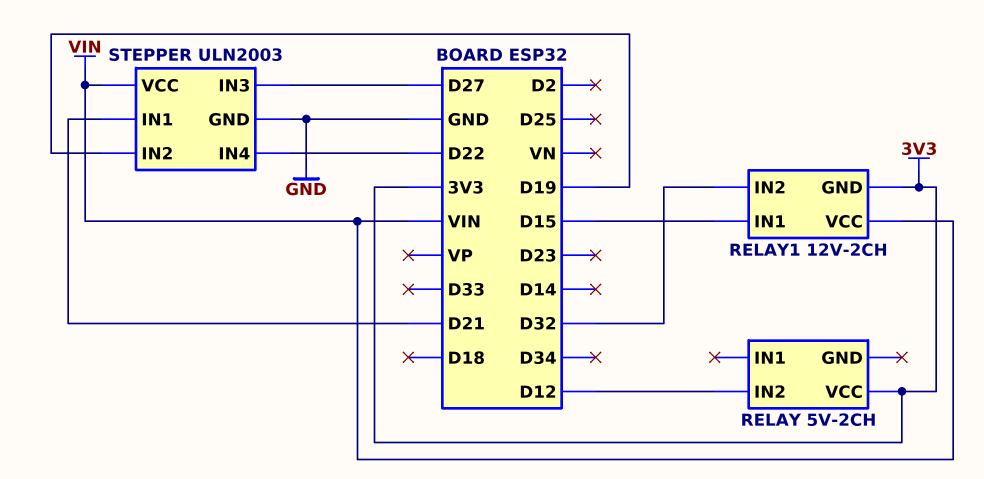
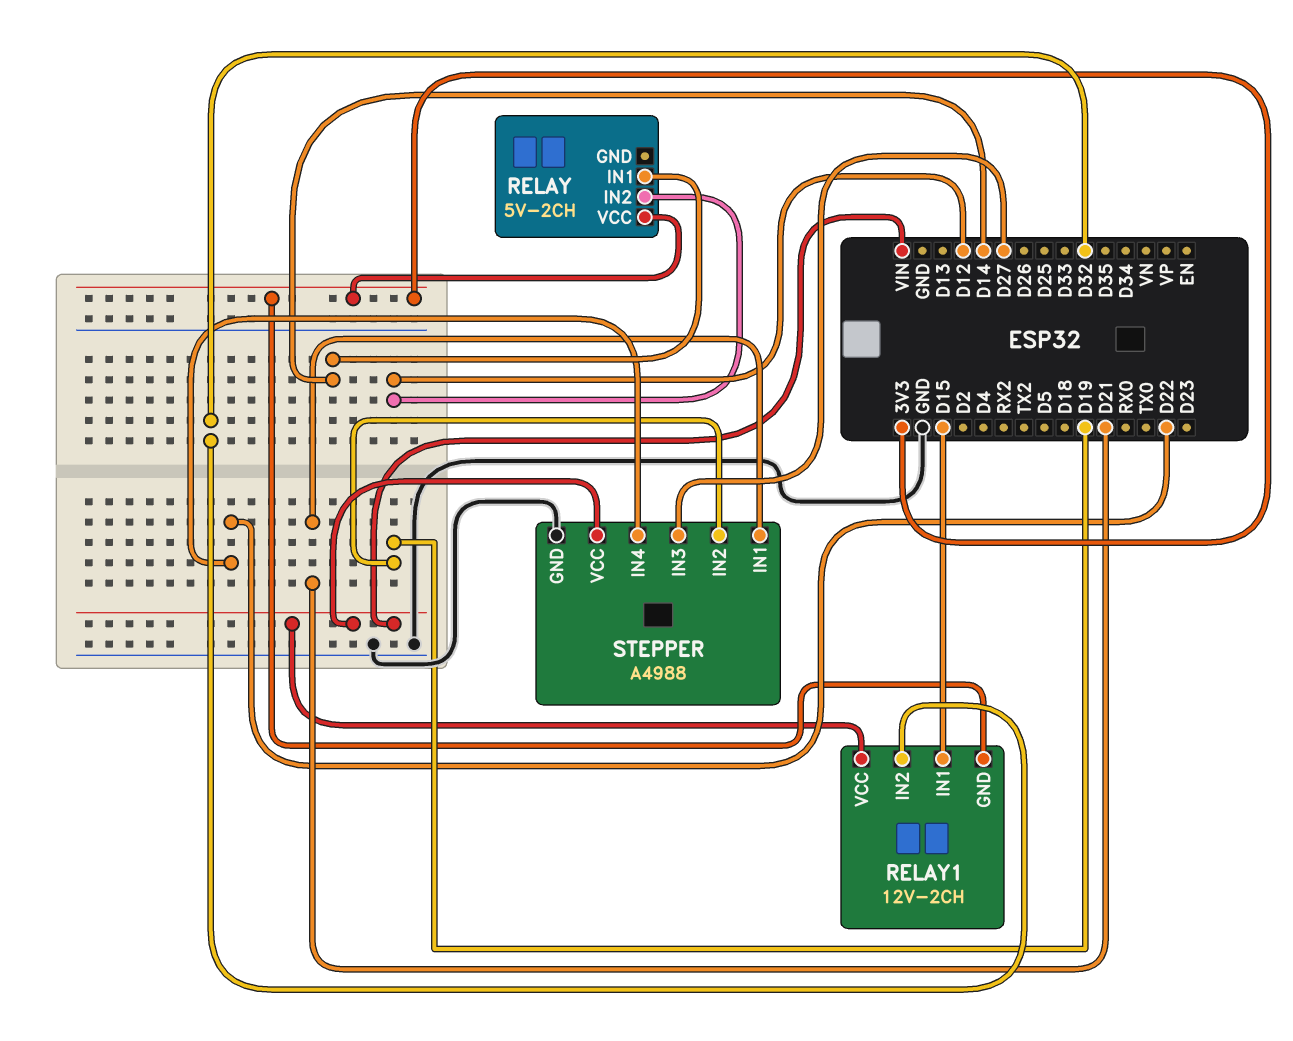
RELAY pin IN1: none -> D14
STEPPER: ULN2003 -> A4988

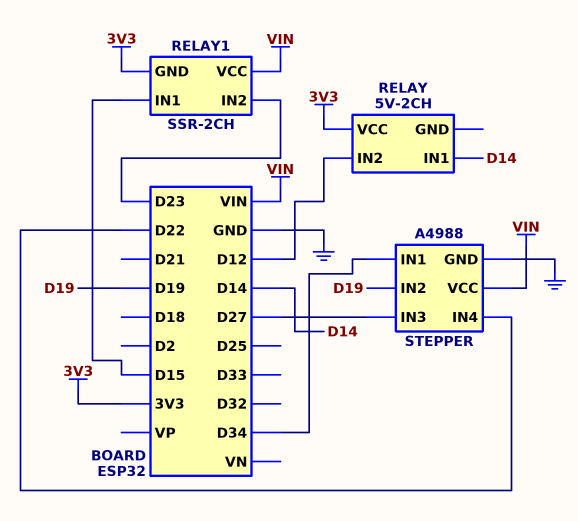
RELAY1: 12V-2CH -> SSR-2CH
RELAY1 pin IN2: D32 -> D23
STEPPER pin IN1: D21 -> D34

